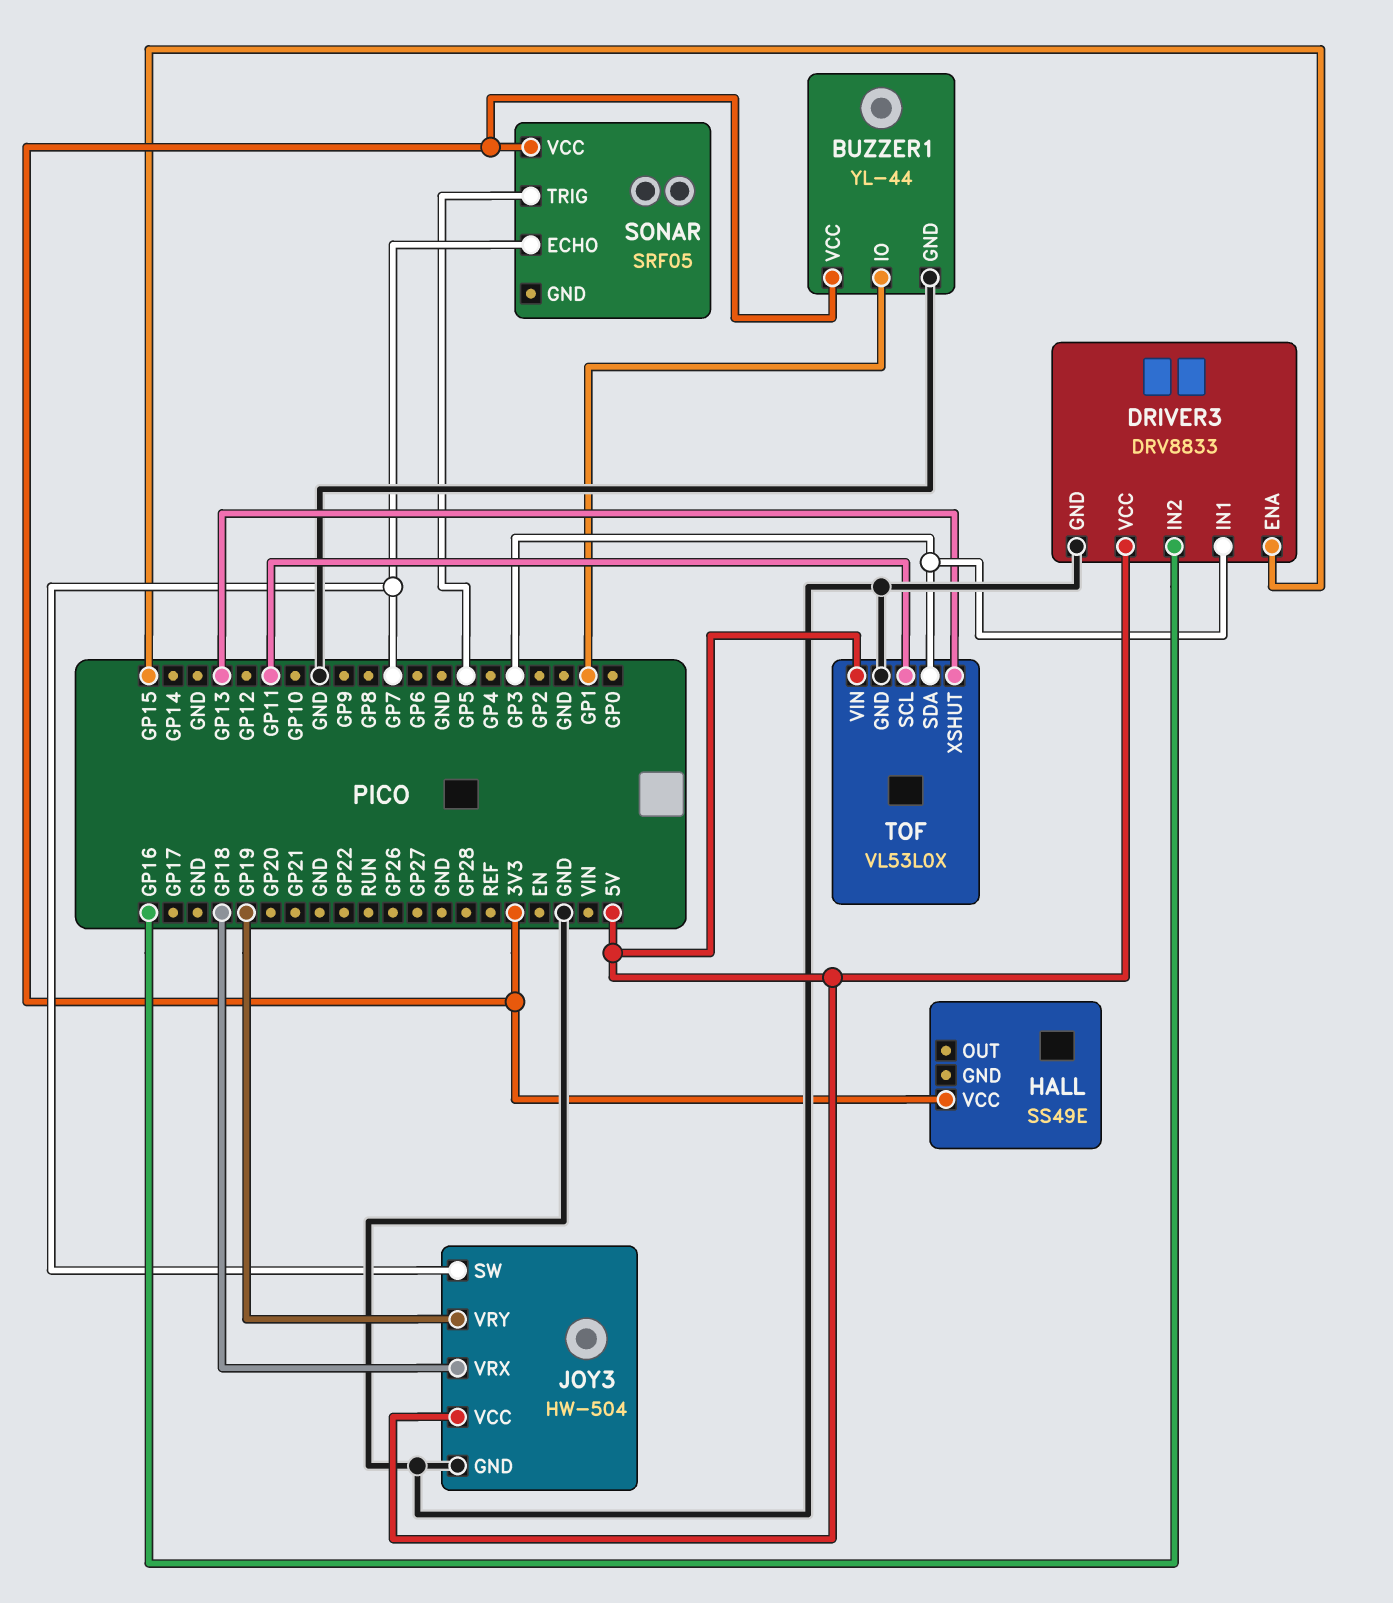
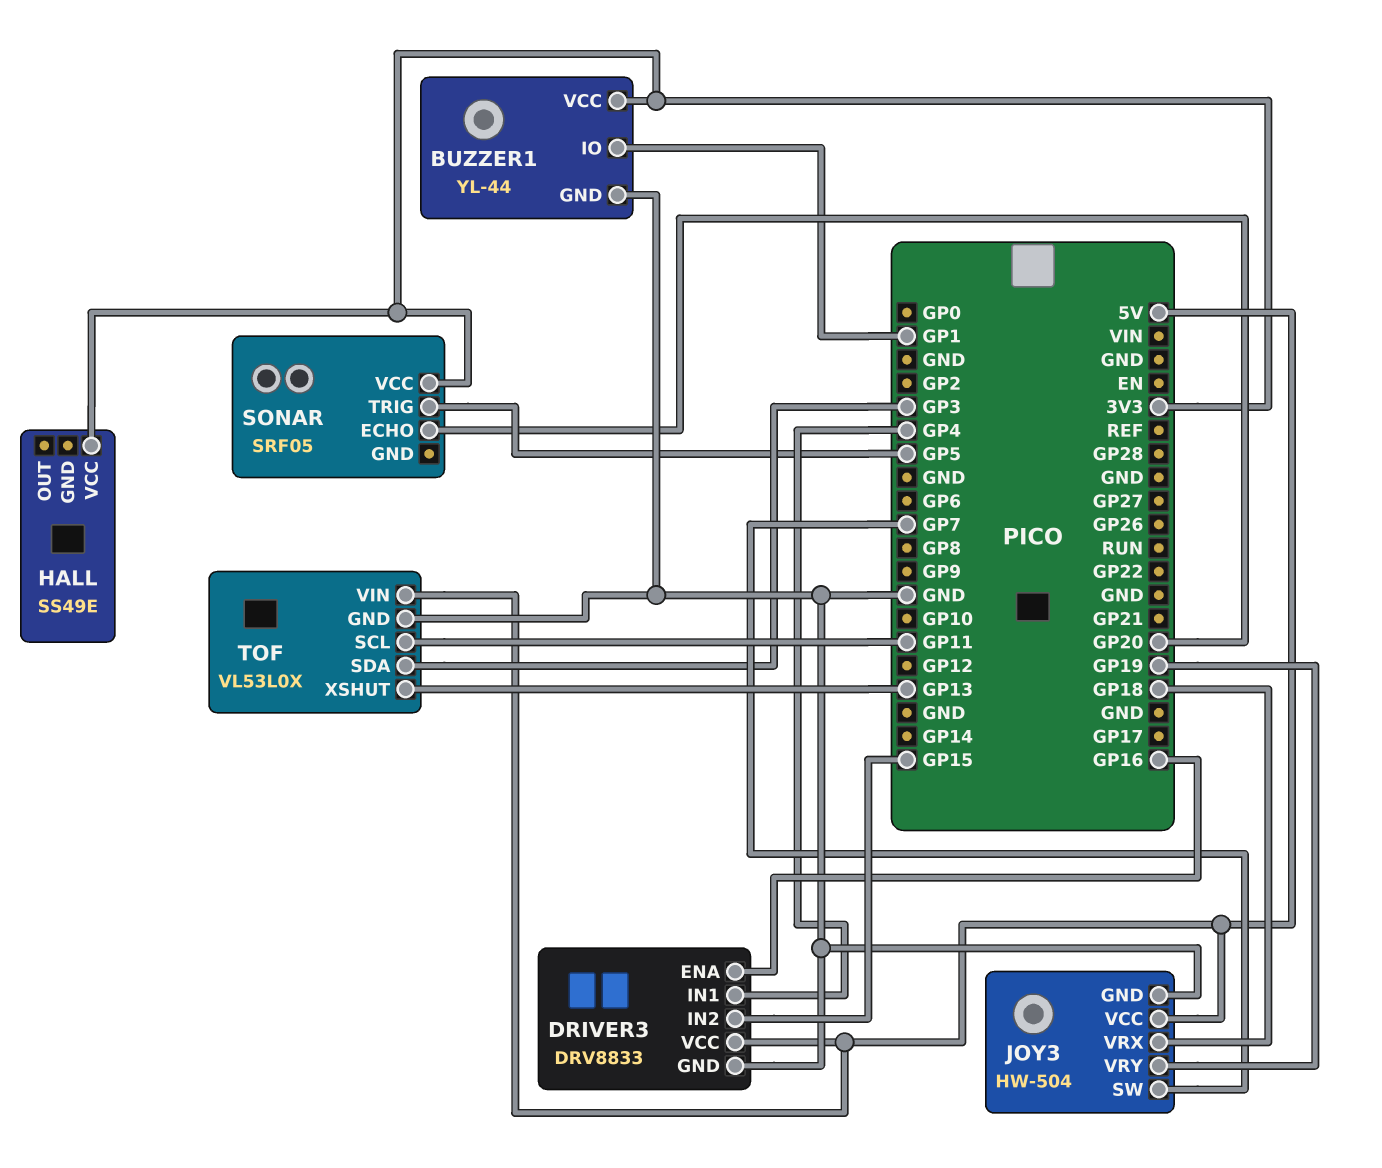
DRIVER3 pin ENA: GP15 -> GP16
DRIVER3 pin IN1: GP3 -> GP4
DRIVER3 pin IN2: GP16 -> GP15
SONAR pin ECHO: GP7 -> GP20

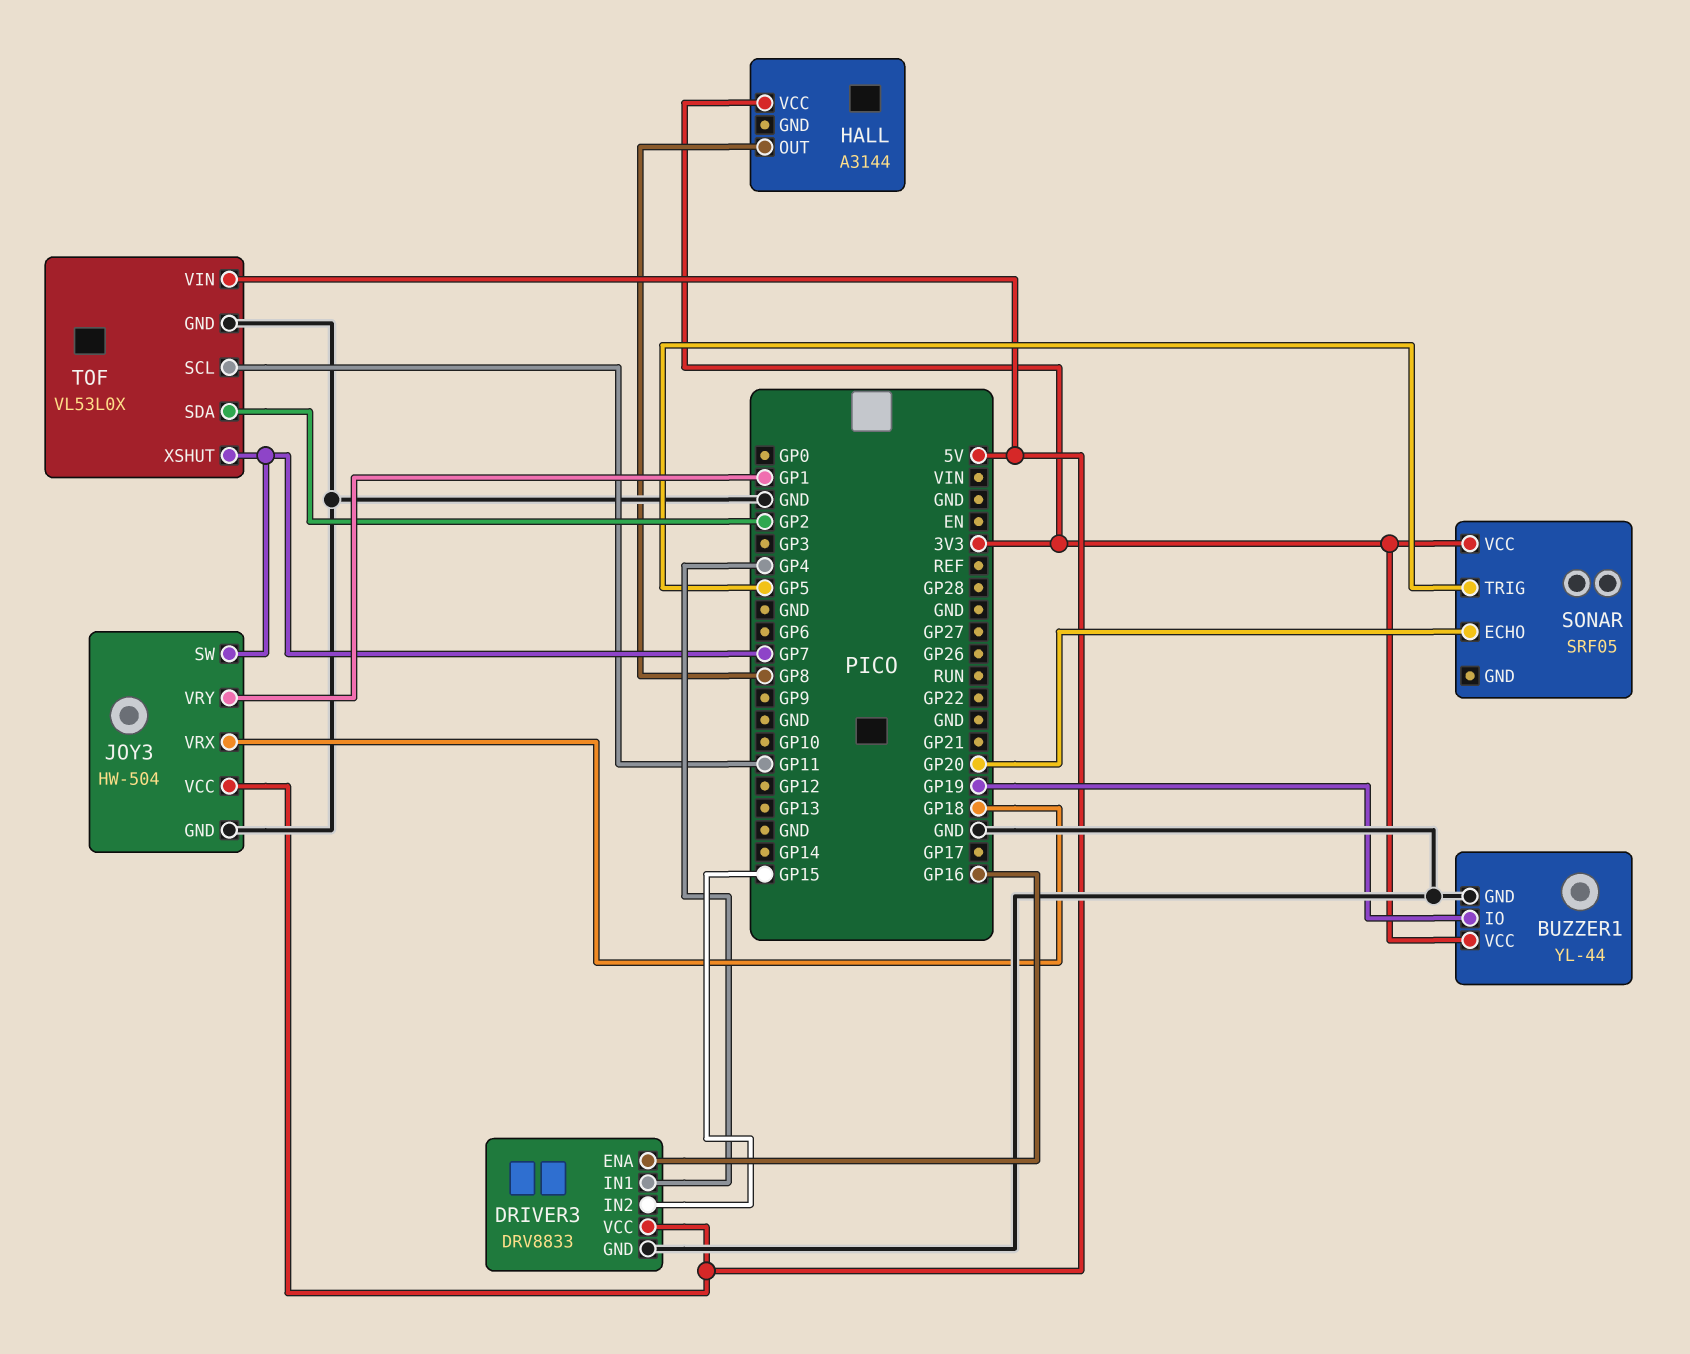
BUZZER1 pin IO: GP1 -> GP19
HALL: SS49E -> A3144
HALL pin OUT: none -> GP8
JOY3 pin VRY: GP19 -> GP1
TOF pin SDA: GP3 -> GP2
TOF pin XSHUT: GP13 -> GP7

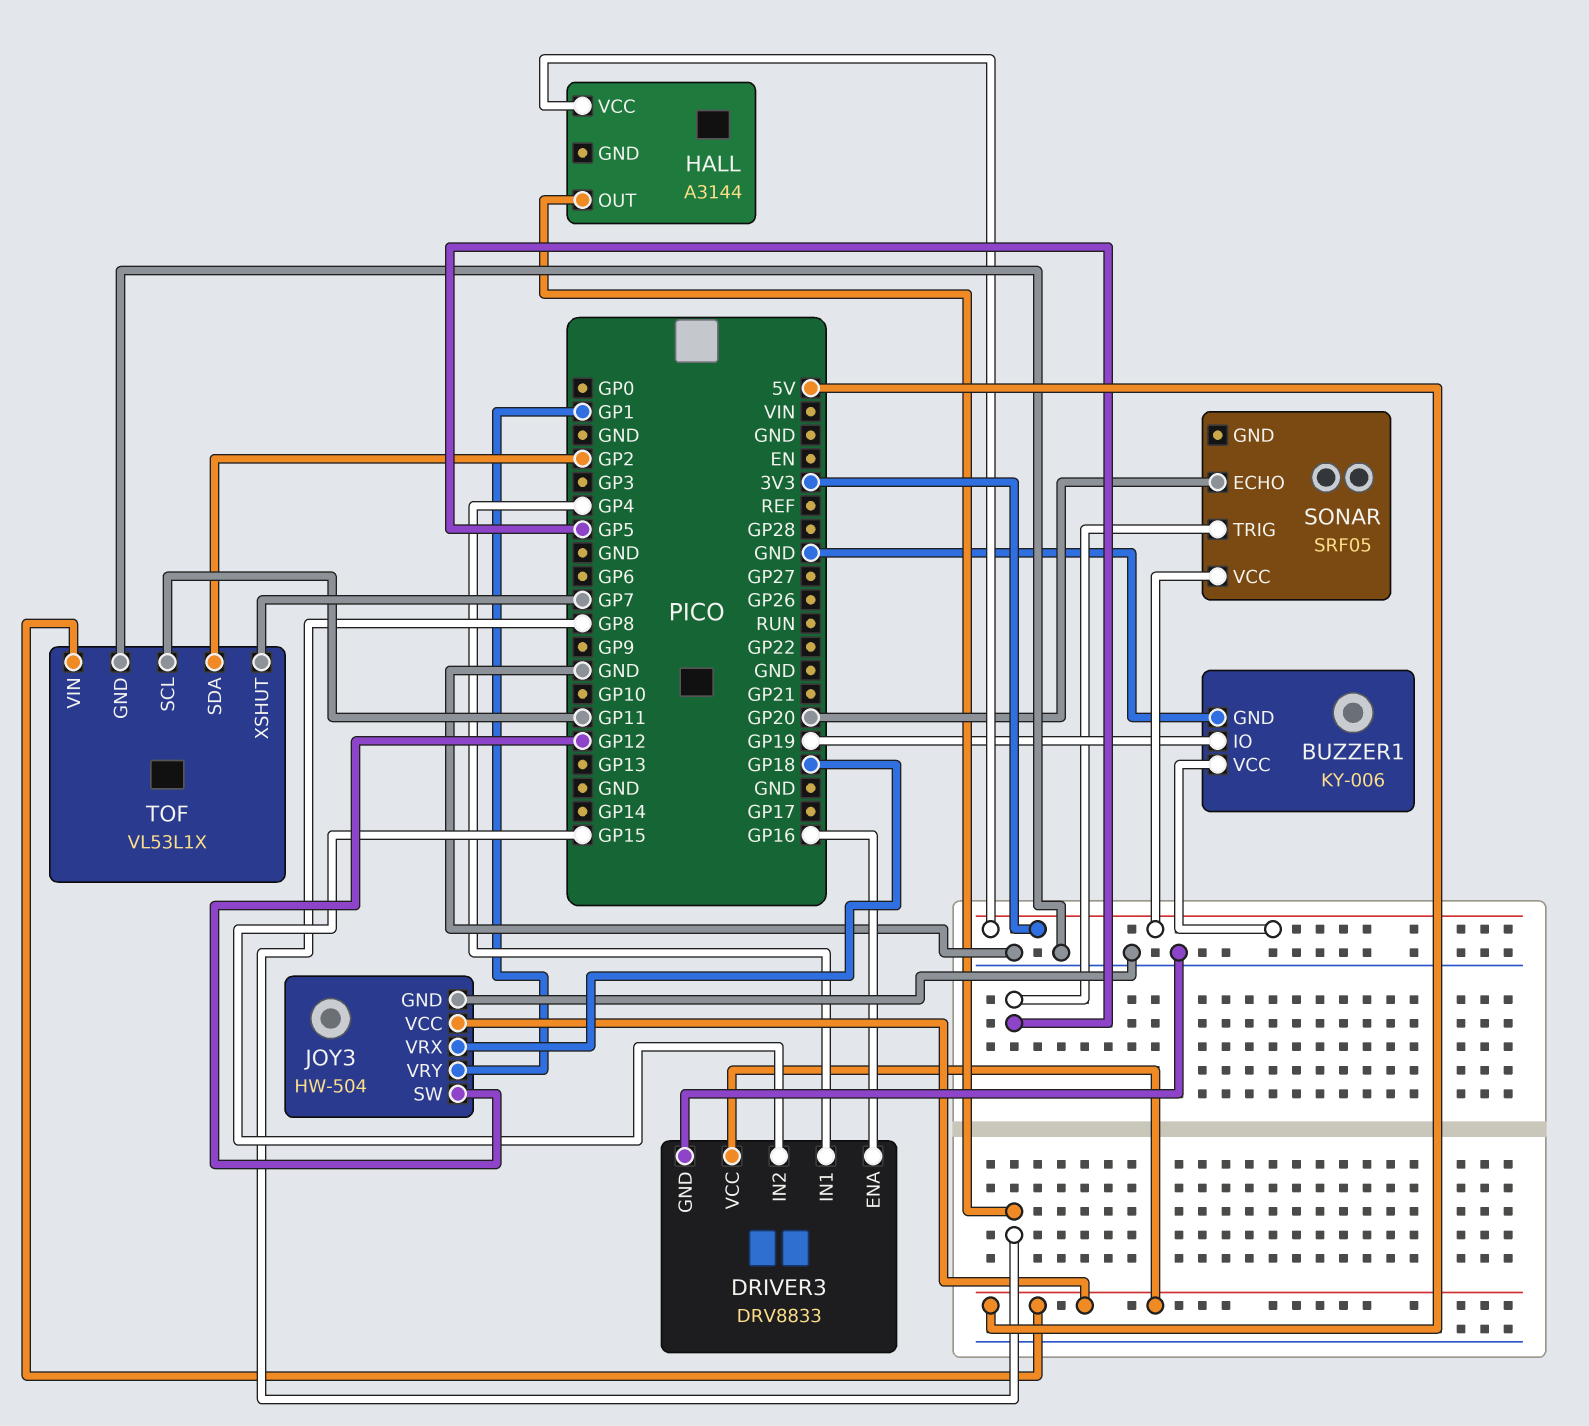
BUZZER1: YL-44 -> KY-006
JOY3 pin SW: GP7 -> GP12
TOF: VL53L0X -> VL53L1X

